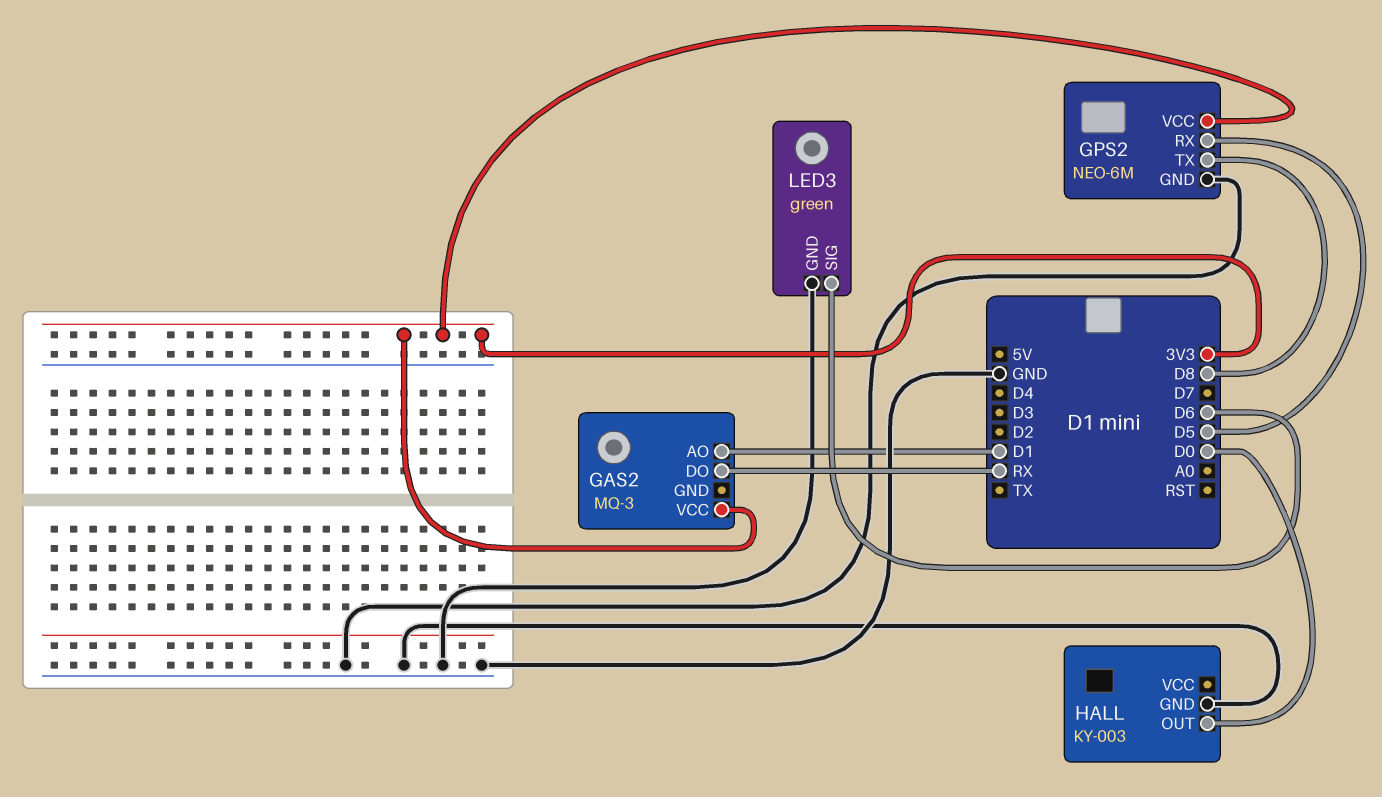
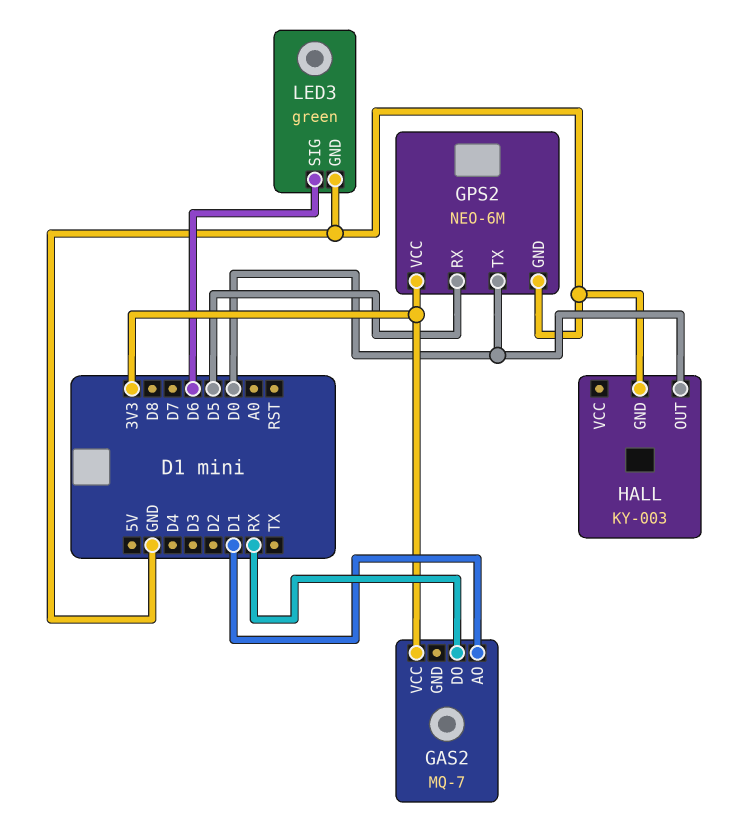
GAS2: MQ-3 -> MQ-7
GPS2 pin TX: D8 -> D0

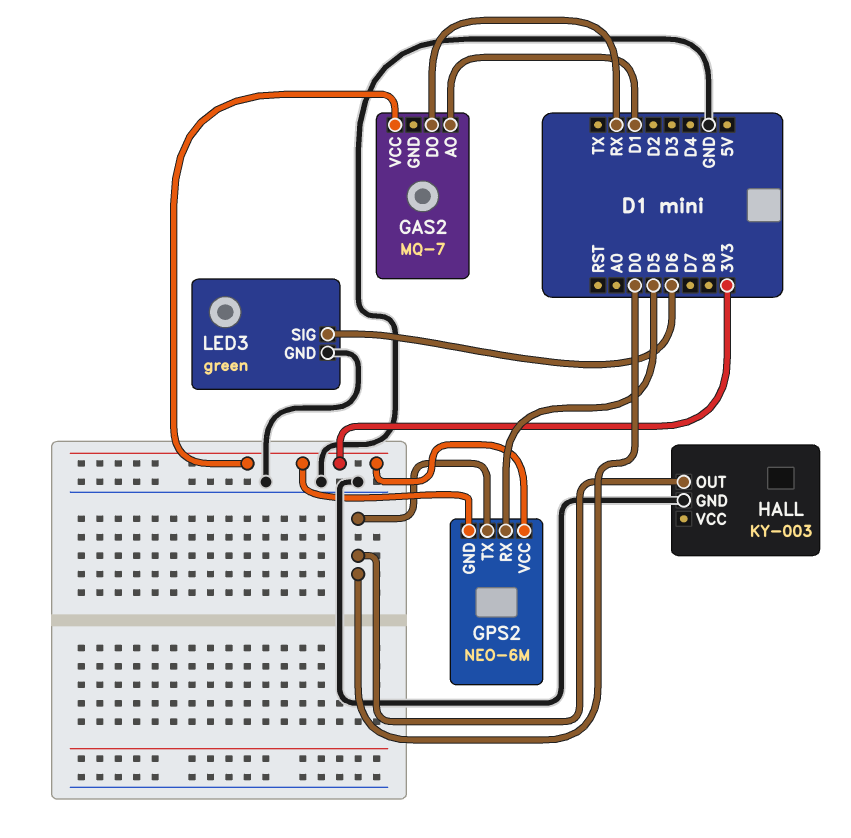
GPS2 pin GND: GND -> 3V3

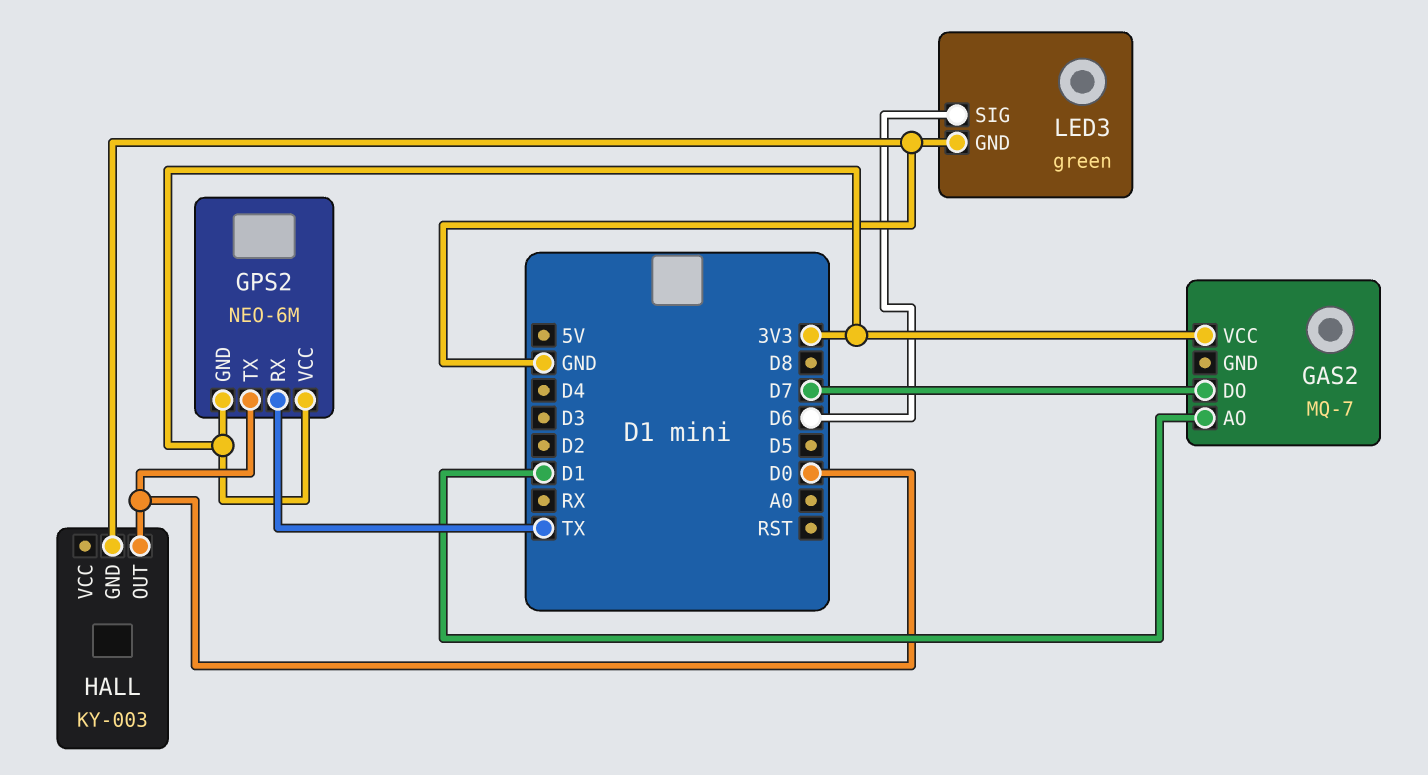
GAS2 pin DO: RX -> D7
GPS2 pin RX: D5 -> TX

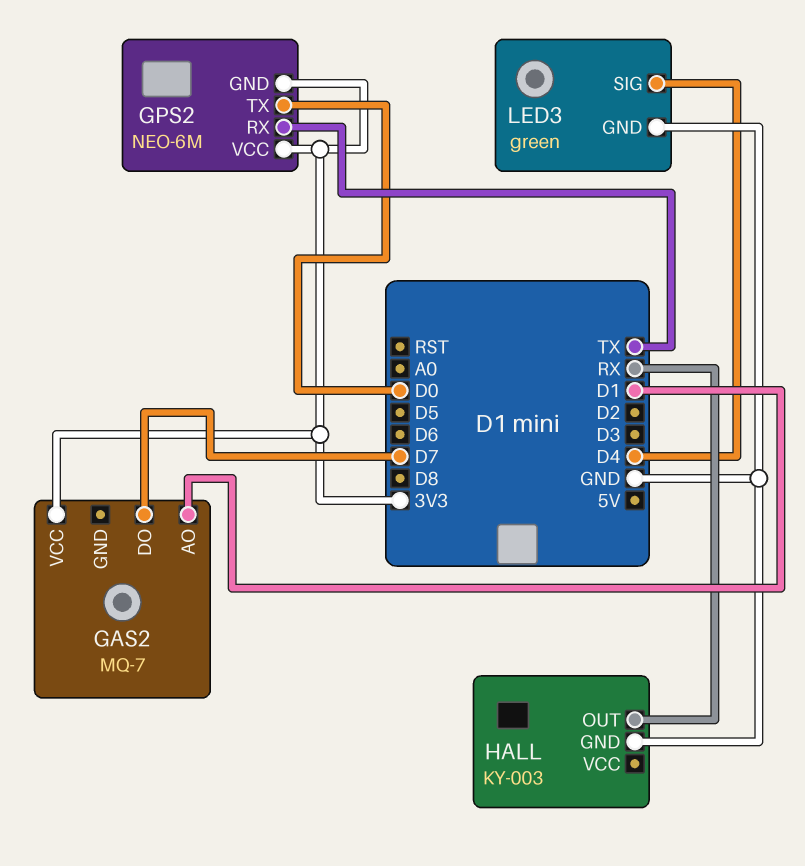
HALL pin OUT: D0 -> RX
LED3 pin SIG: D6 -> D4

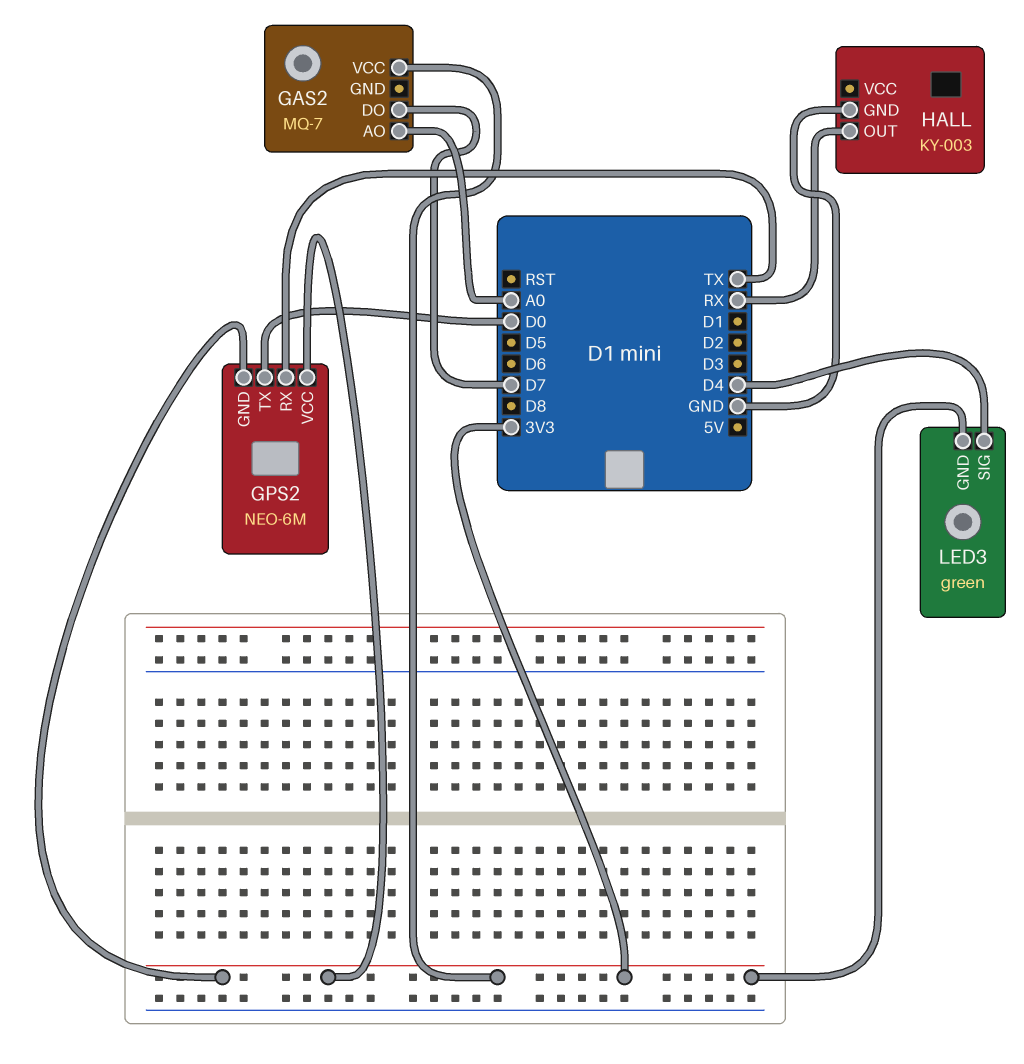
GAS2 pin AO: D1 -> A0
LED3 pin GND: GND -> 3V3

